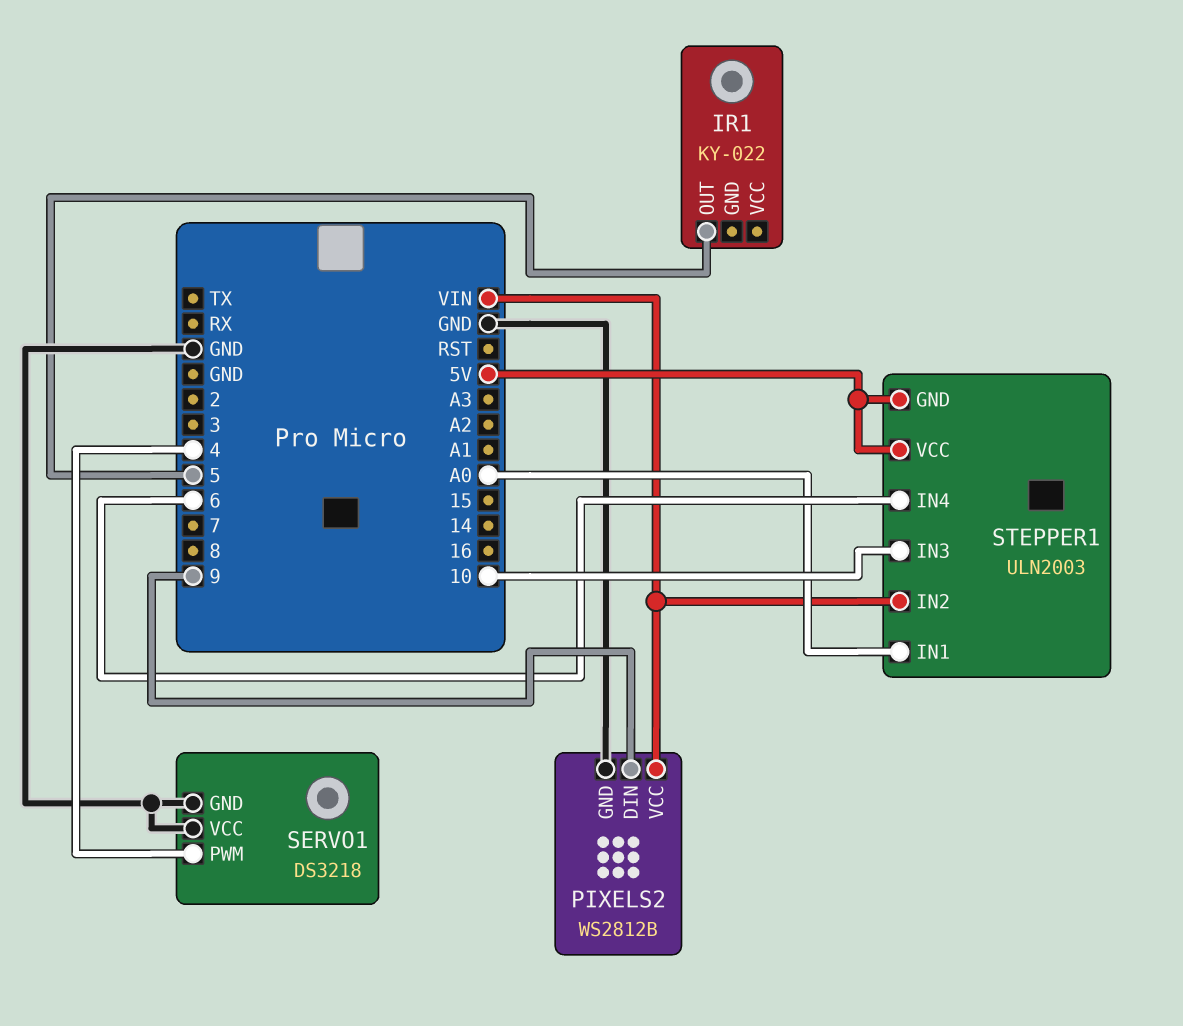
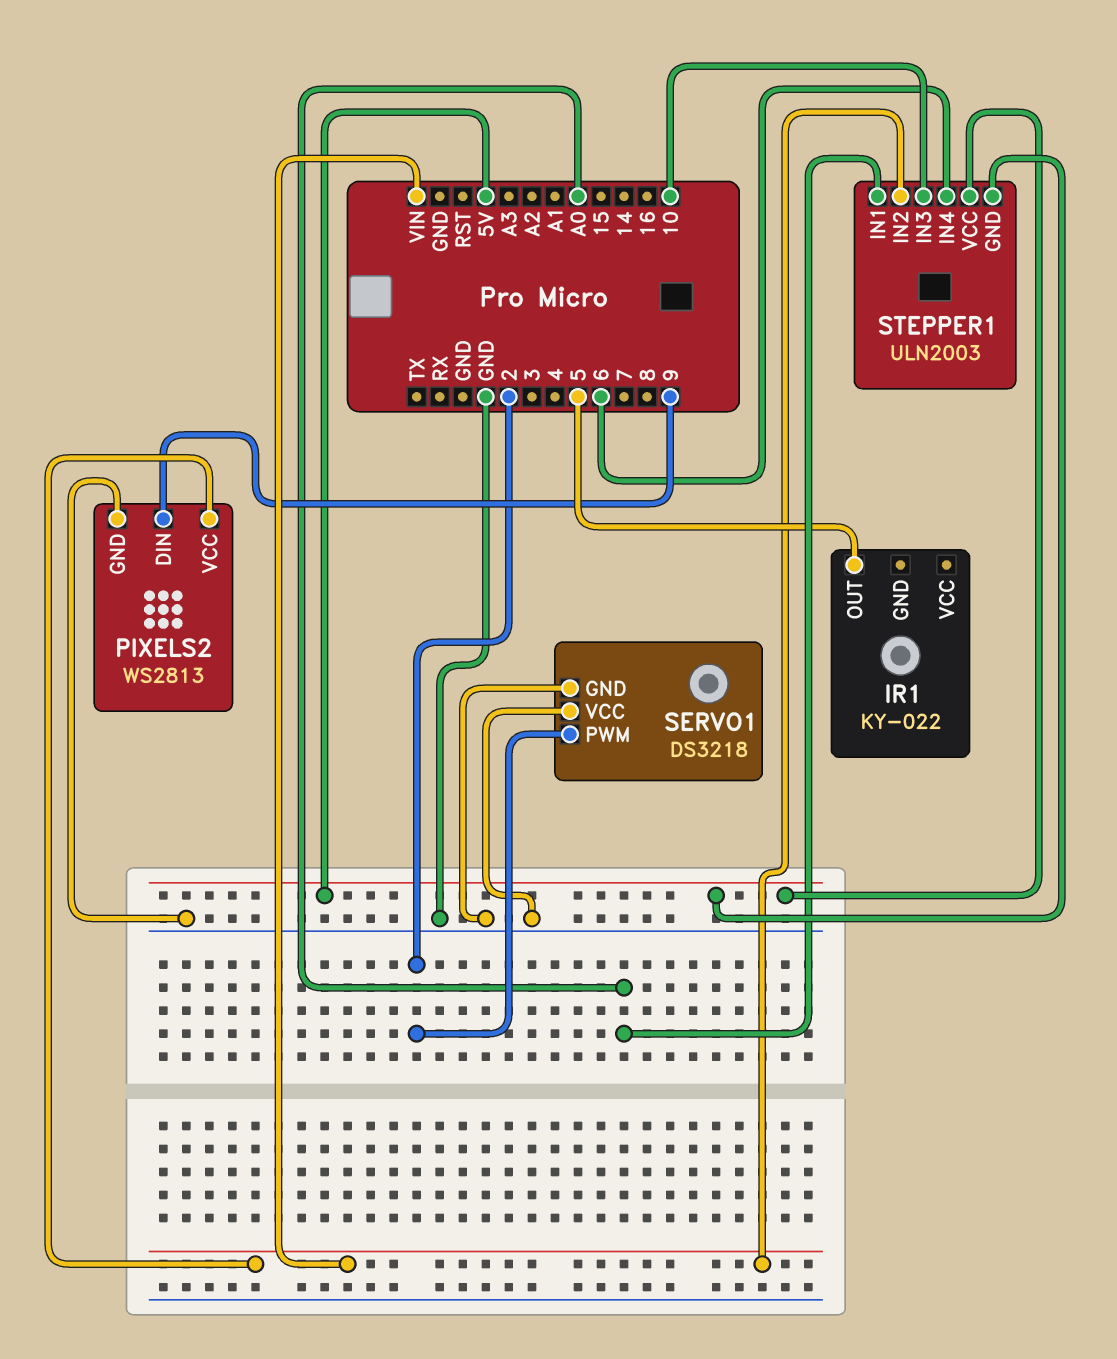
PIXELS2: WS2812B -> WS2813
SERVO1 pin PWM: 4 -> 2

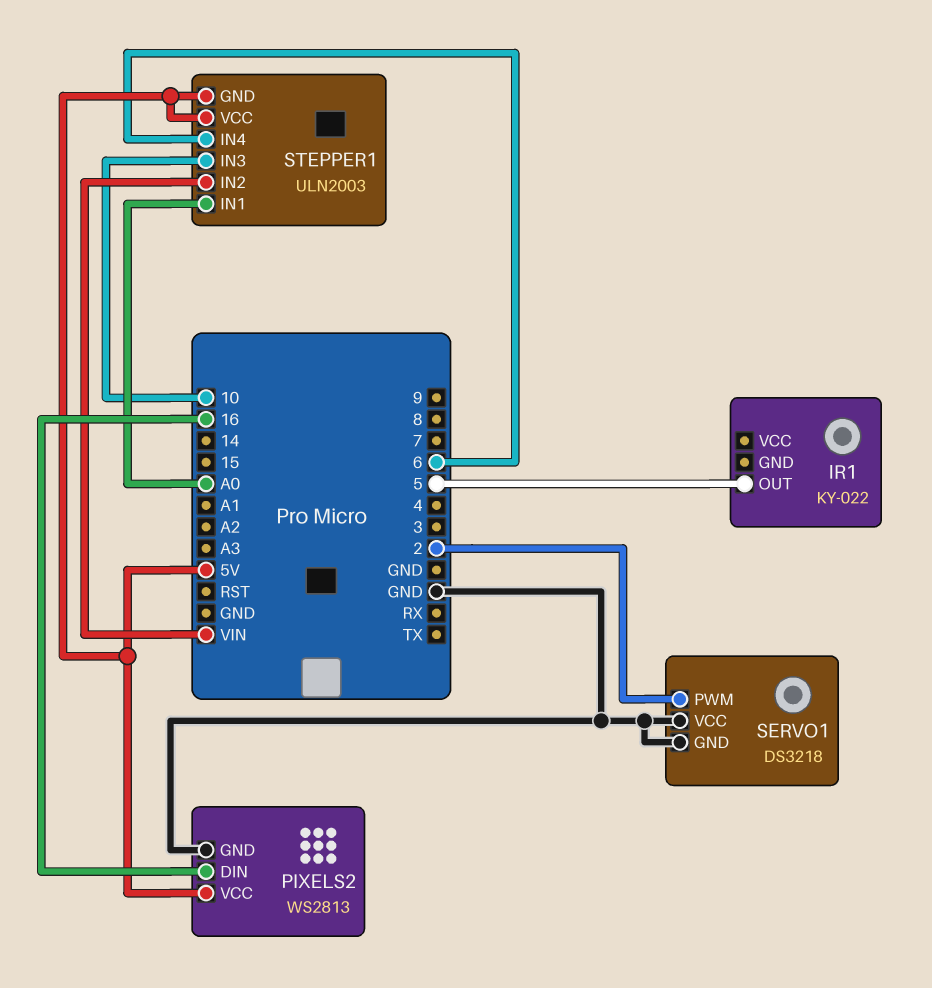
PIXELS2 pin DIN: 9 -> 16
PIXELS2 pin VCC: VIN -> 5V

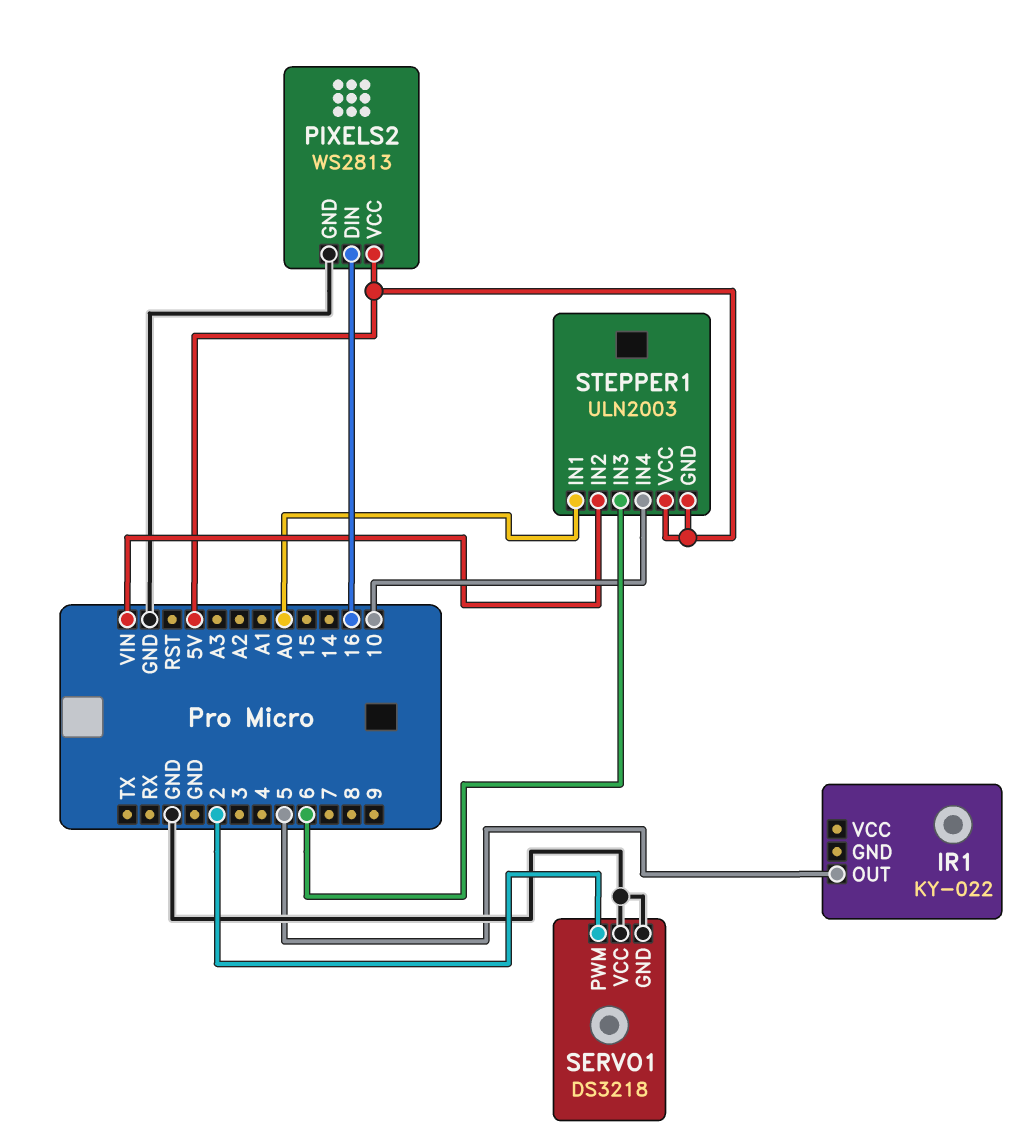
STEPPER1 pin IN3: 10 -> 6
STEPPER1 pin IN4: 6 -> 10

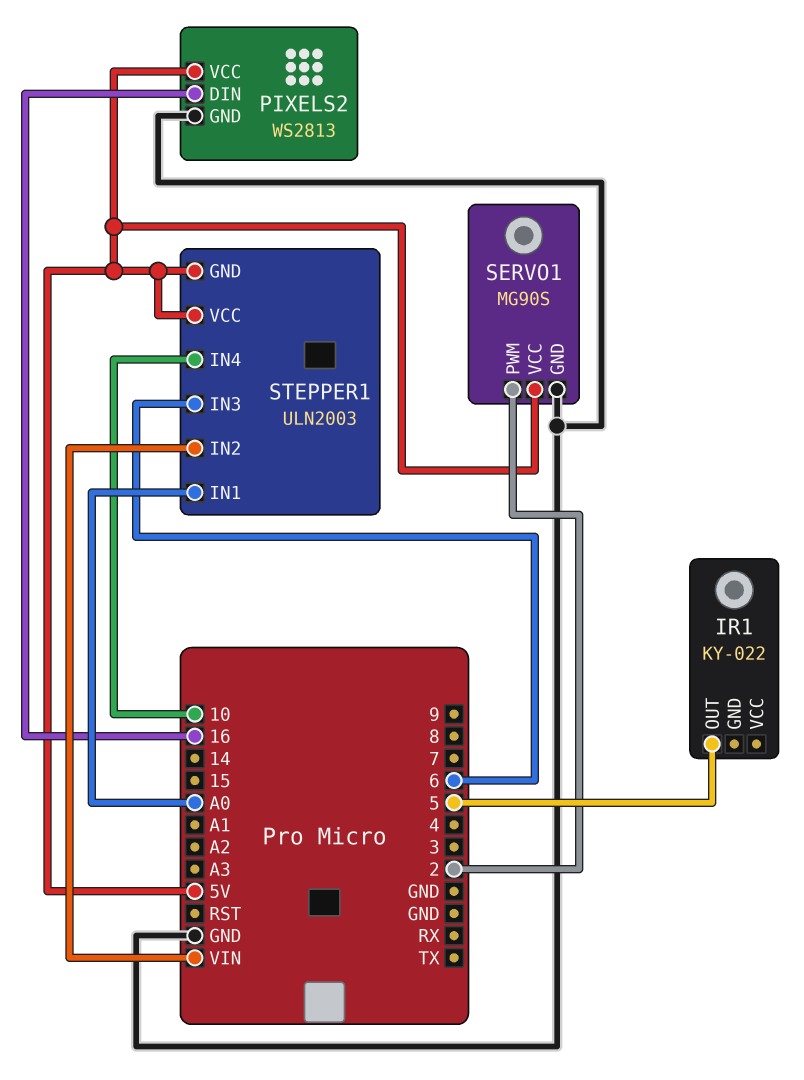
SERVO1: DS3218 -> MG90S
SERVO1 pin VCC: GND -> 5V

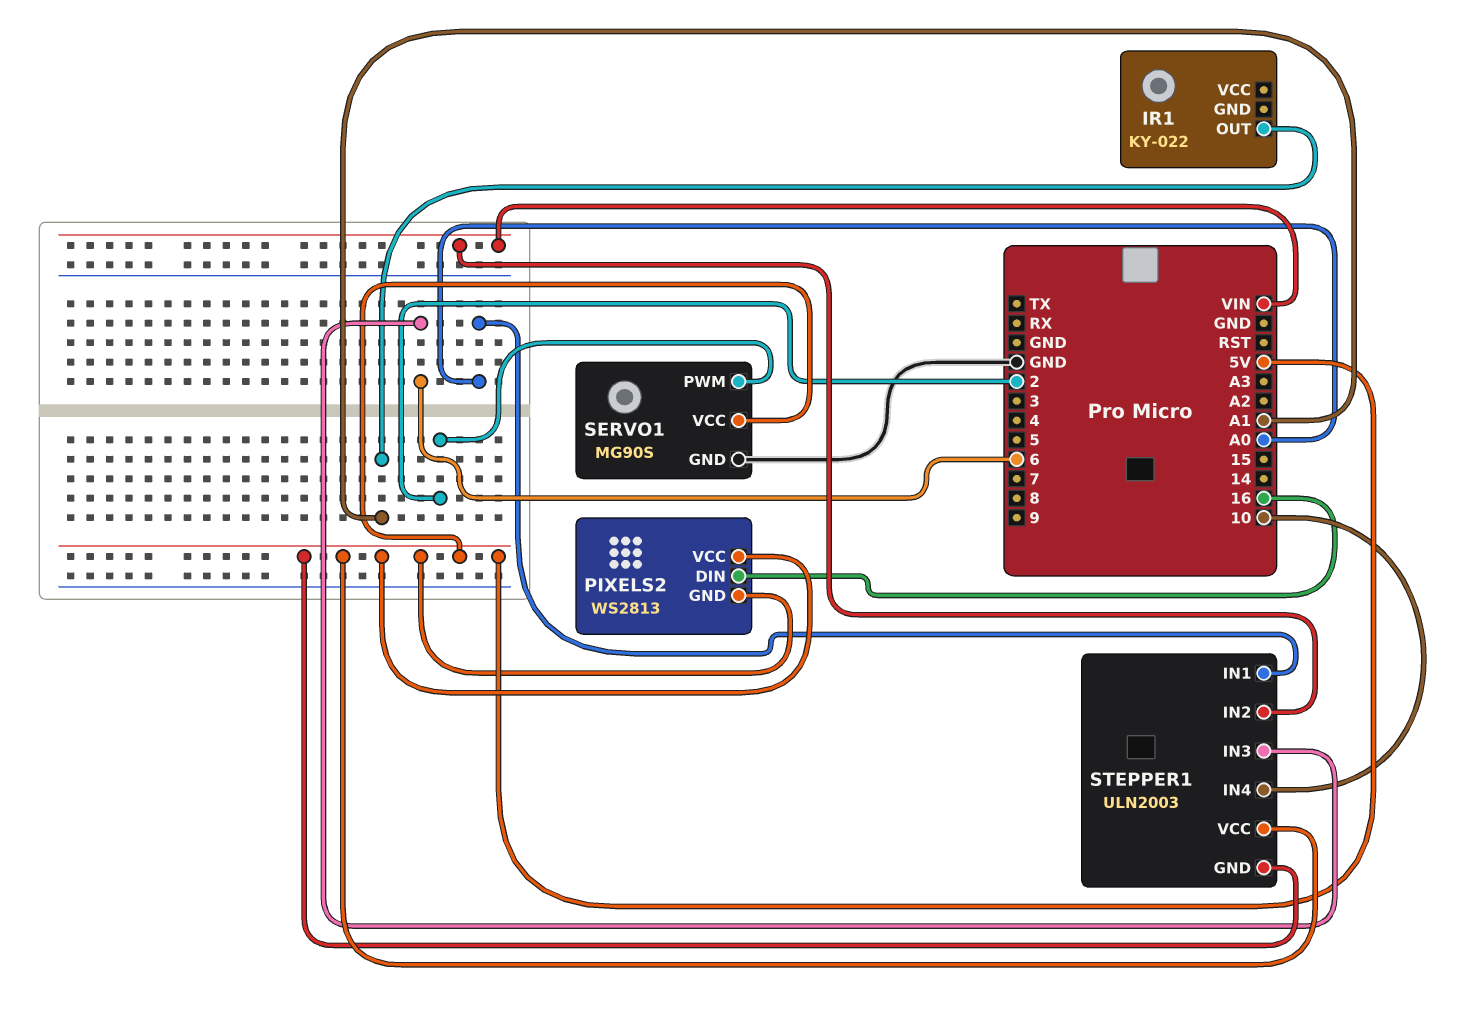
IR1 pin OUT: 5 -> A1
PIXELS2 pin GND: GND -> 5V

